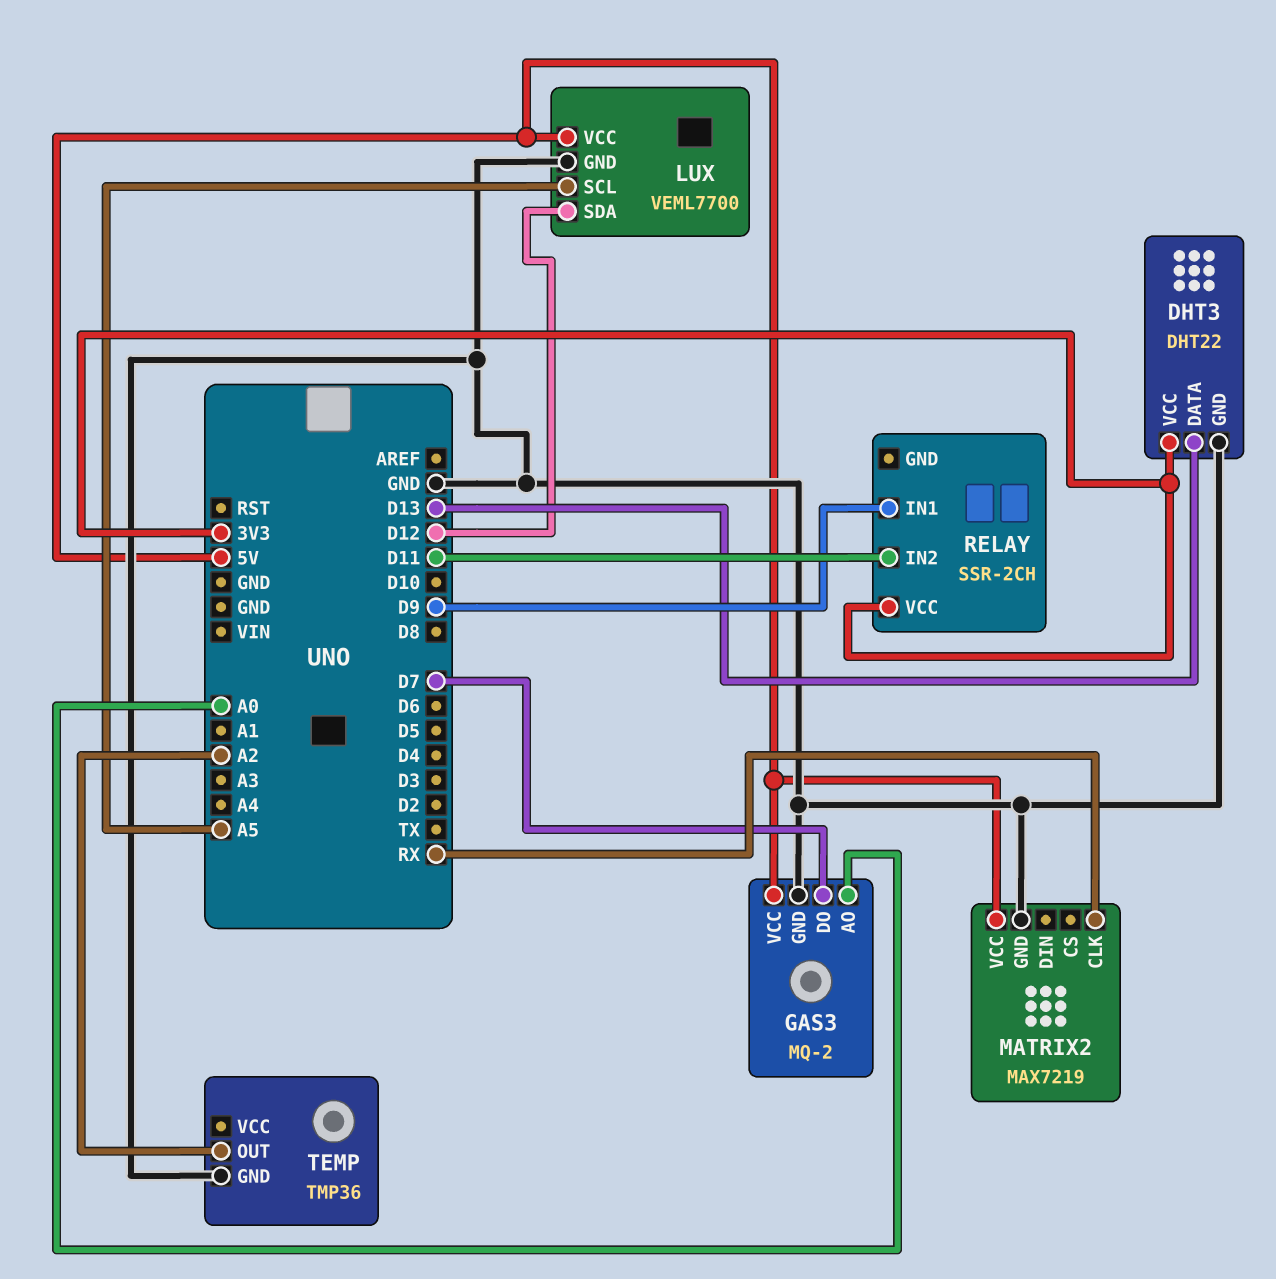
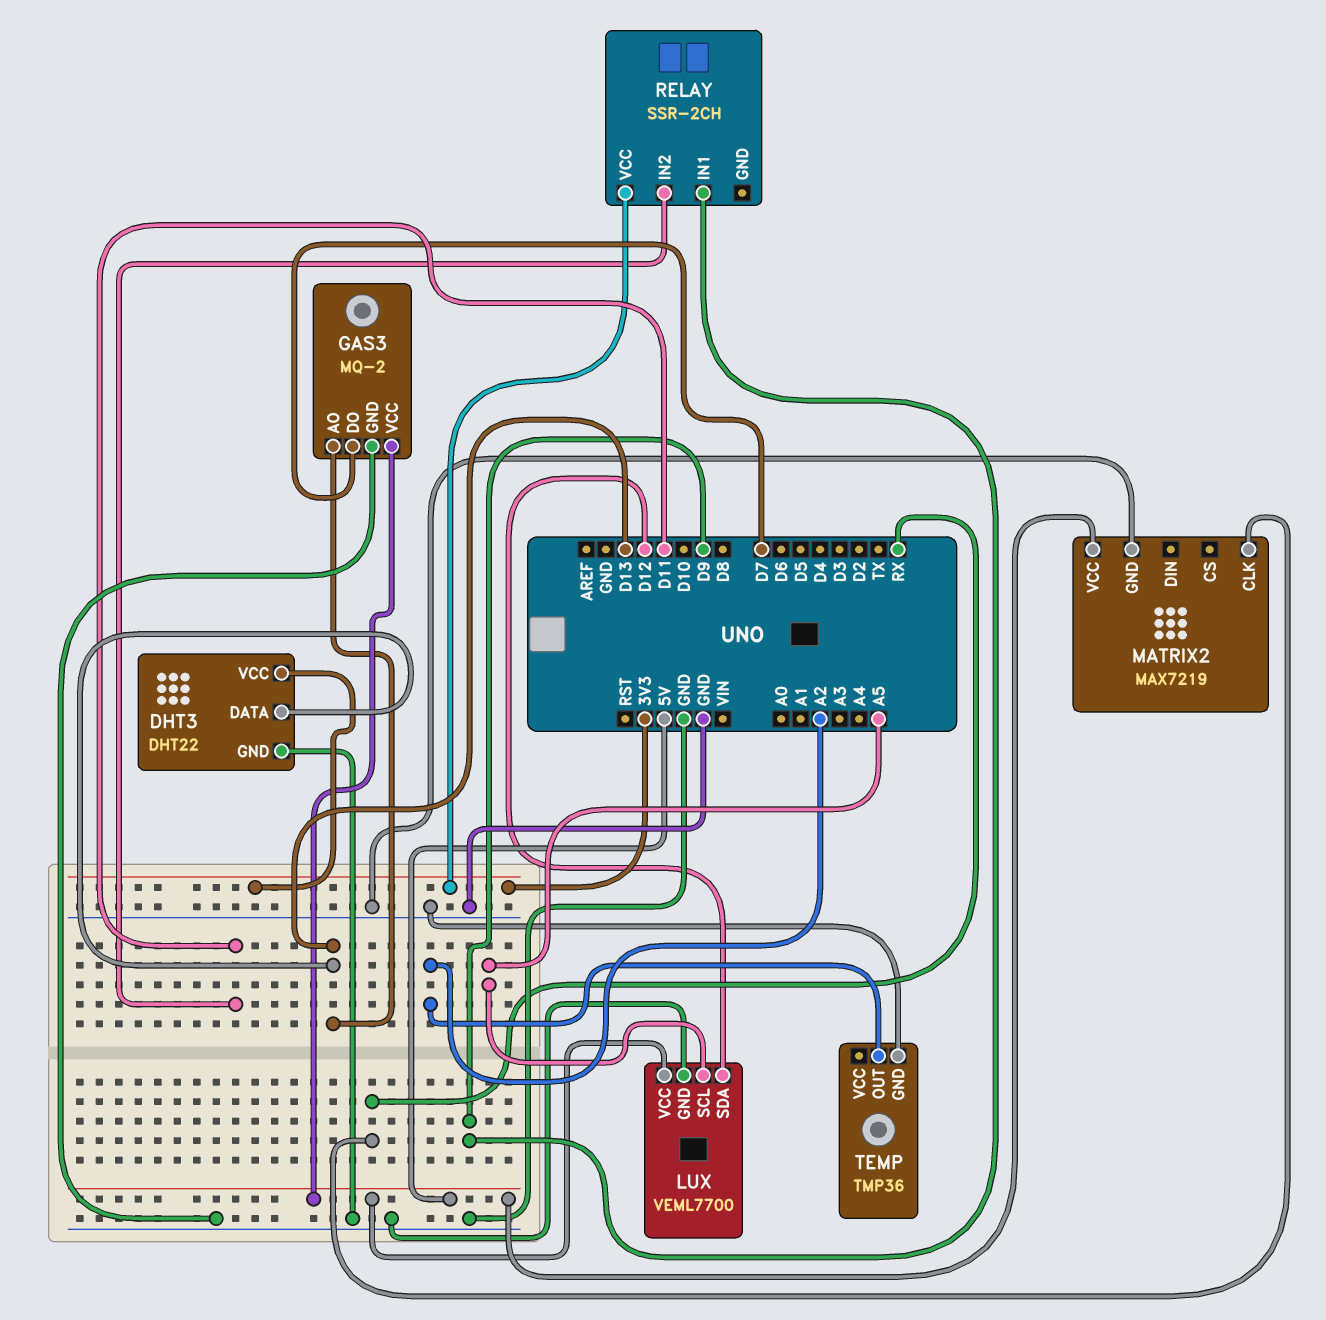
GAS3 pin AO: A0 -> D13

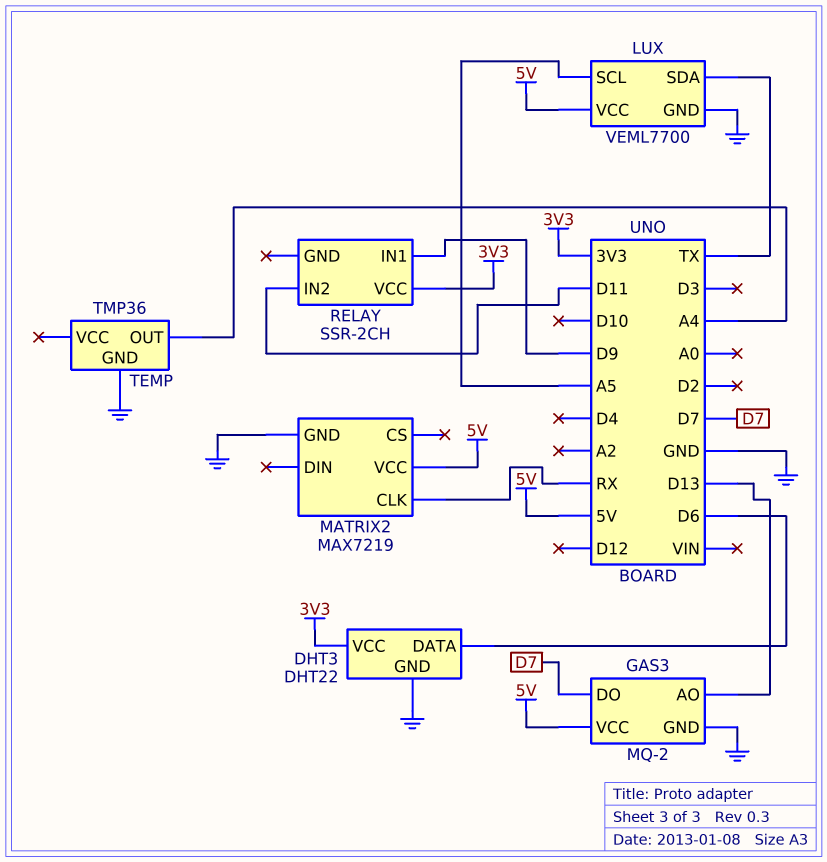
DHT3 pin DATA: D13 -> D6
LUX pin SDA: D12 -> TX
TEMP pin OUT: A2 -> A4

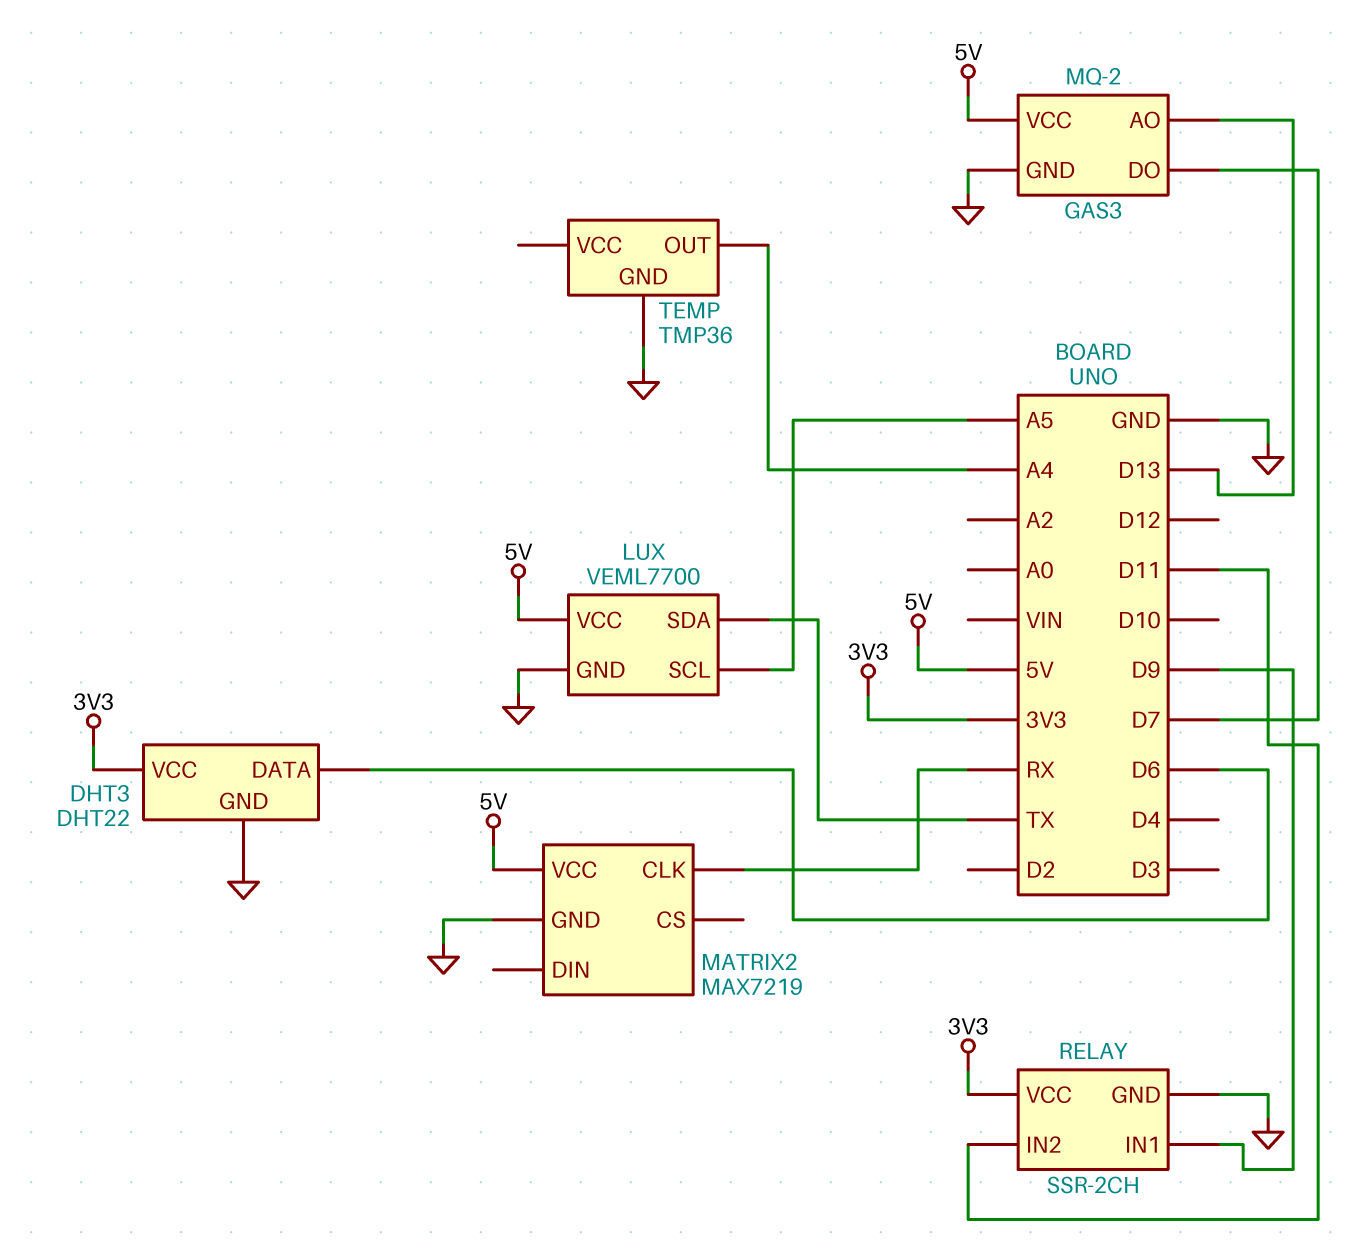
RELAY pin GND: none -> GND

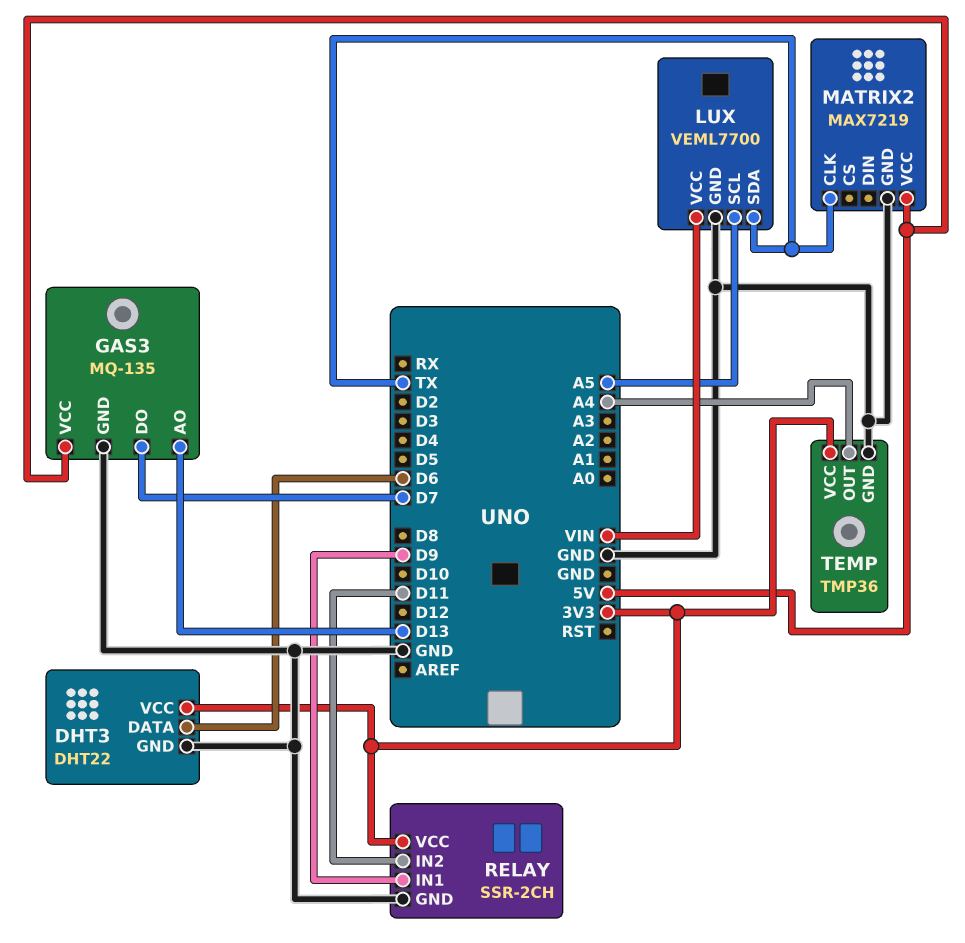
GAS3: MQ-2 -> MQ-135
LUX pin VCC: 5V -> VIN
MATRIX2 pin CLK: RX -> TX
TEMP pin VCC: none -> 3V3

